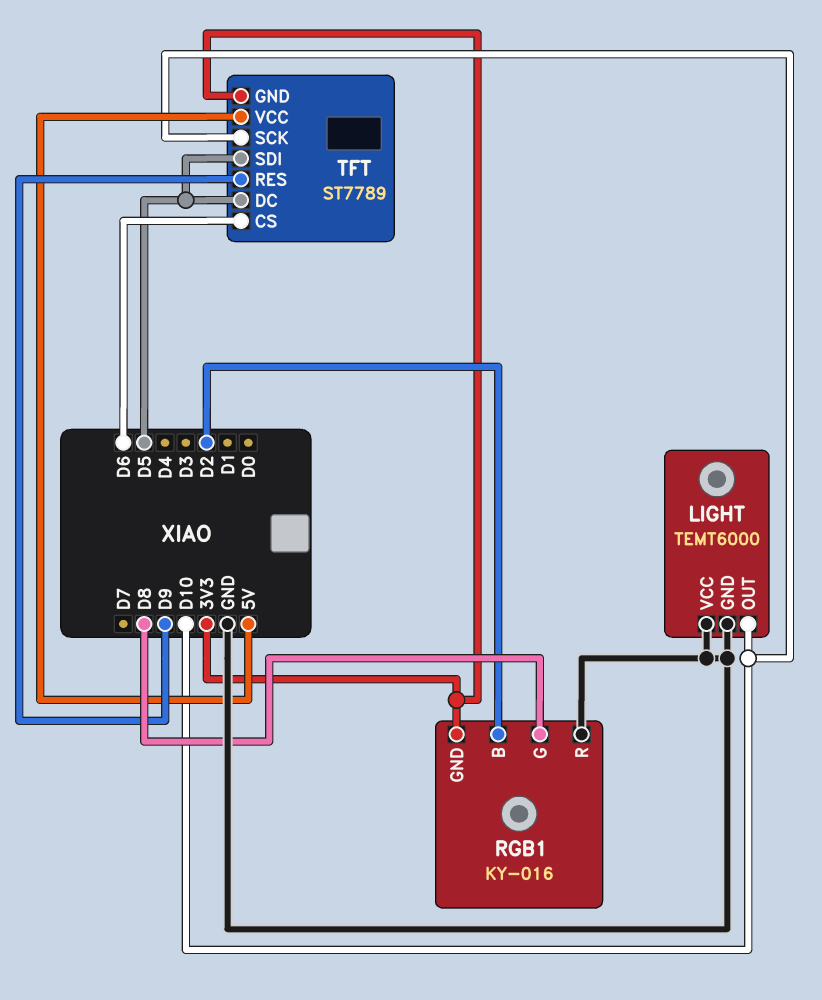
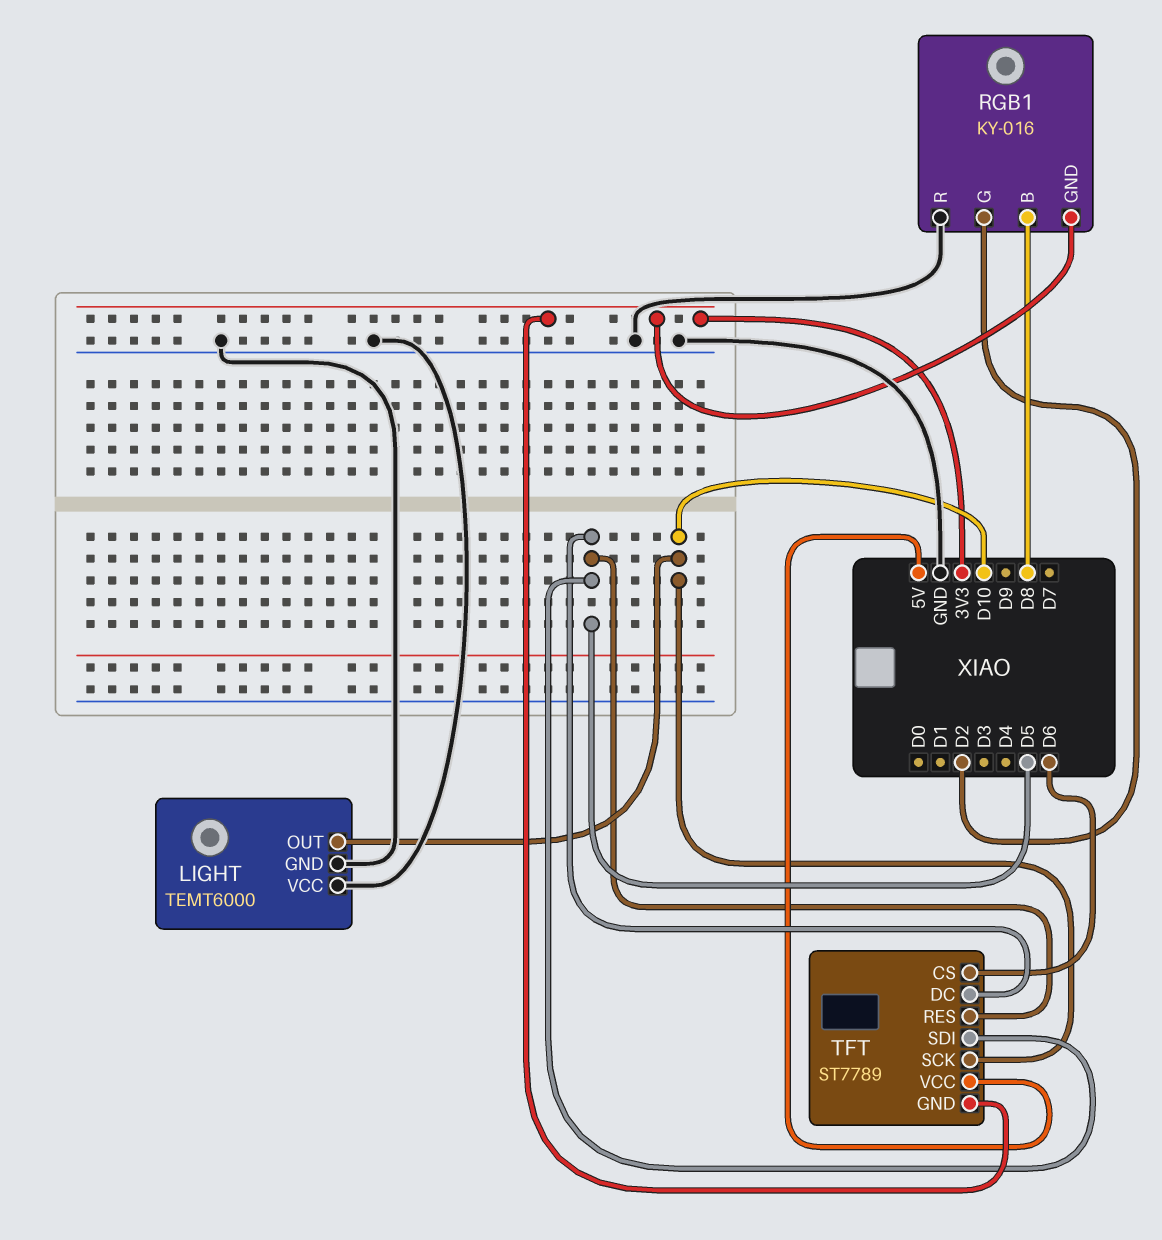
RGB1 pin B: D2 -> D8
RGB1 pin G: D8 -> D2
TFT pin RES: D9 -> D5

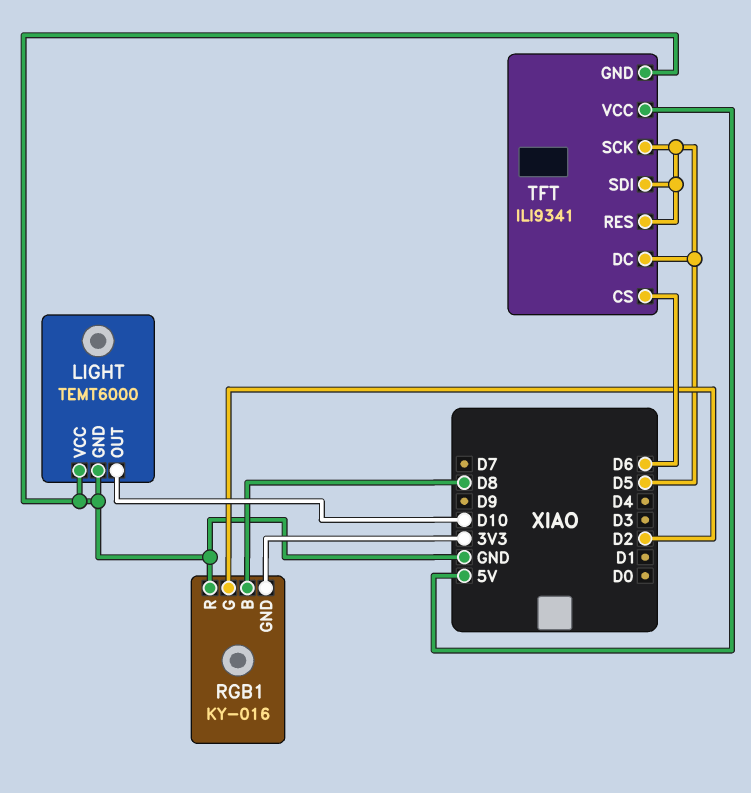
TFT: ST7789 -> ILI9341
TFT pin GND: 3V3 -> GND
TFT pin SCK: D10 -> D5

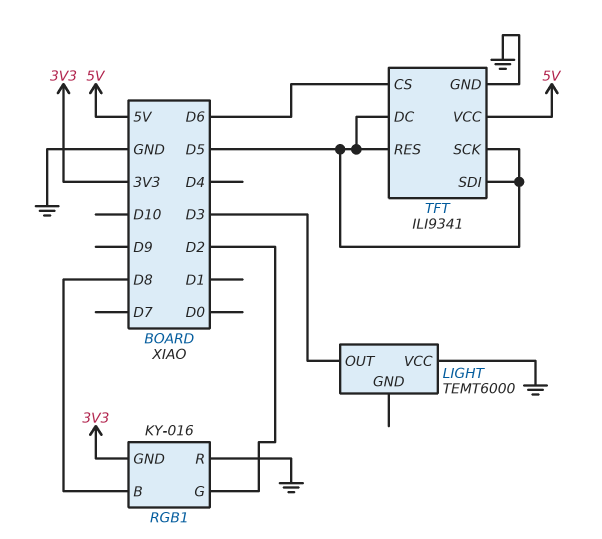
LIGHT pin GND: GND -> none
LIGHT pin OUT: D10 -> D3

